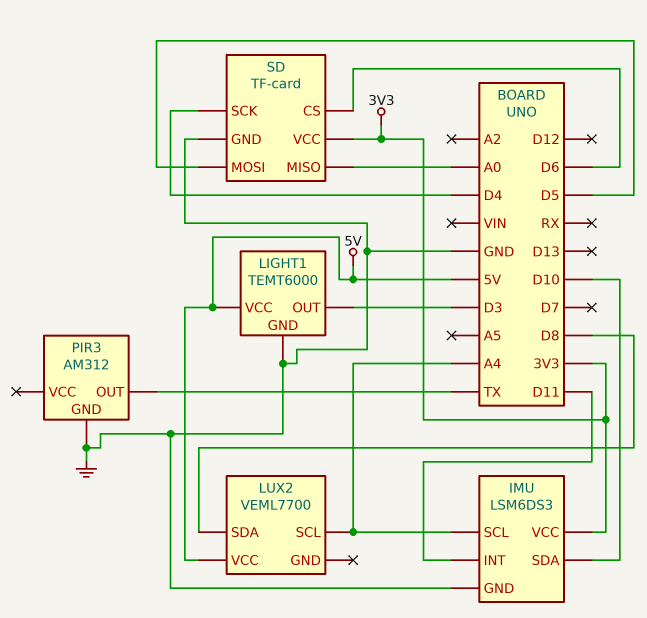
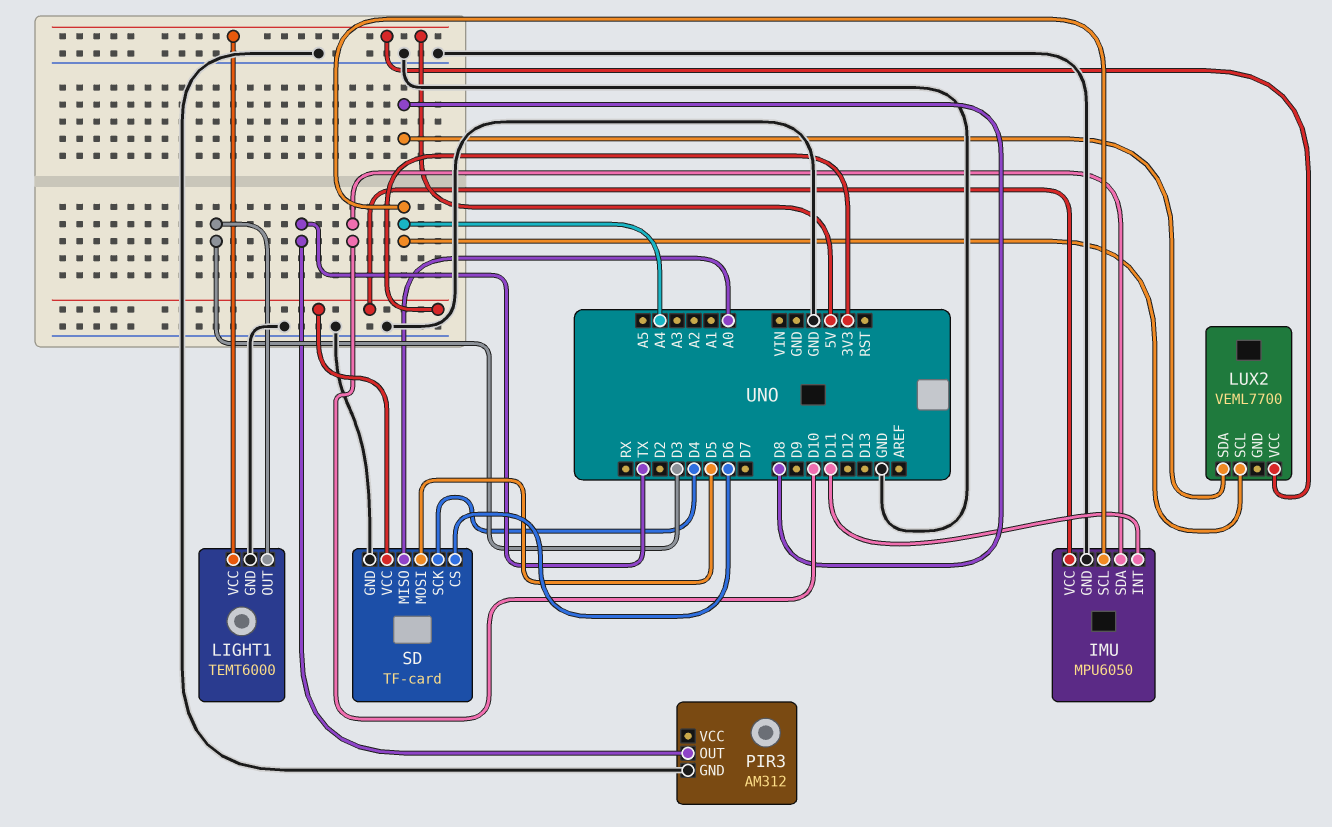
IMU: LSM6DS3 -> MPU6050

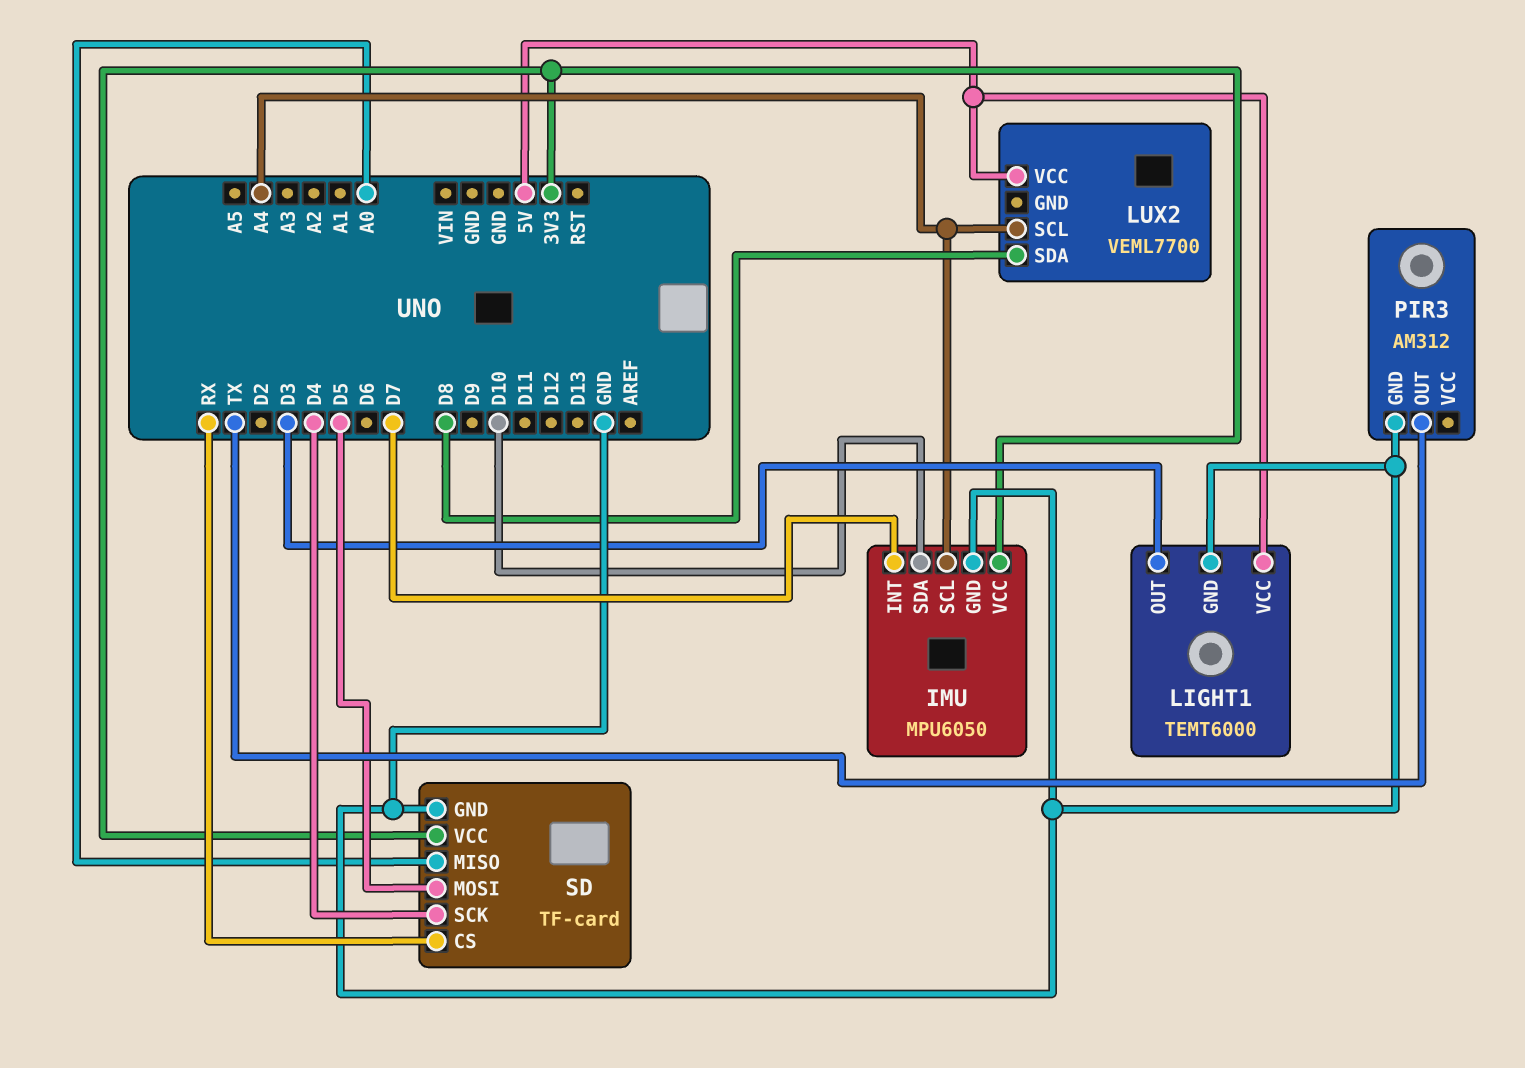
IMU pin INT: D11 -> D7
SD pin CS: D6 -> RX

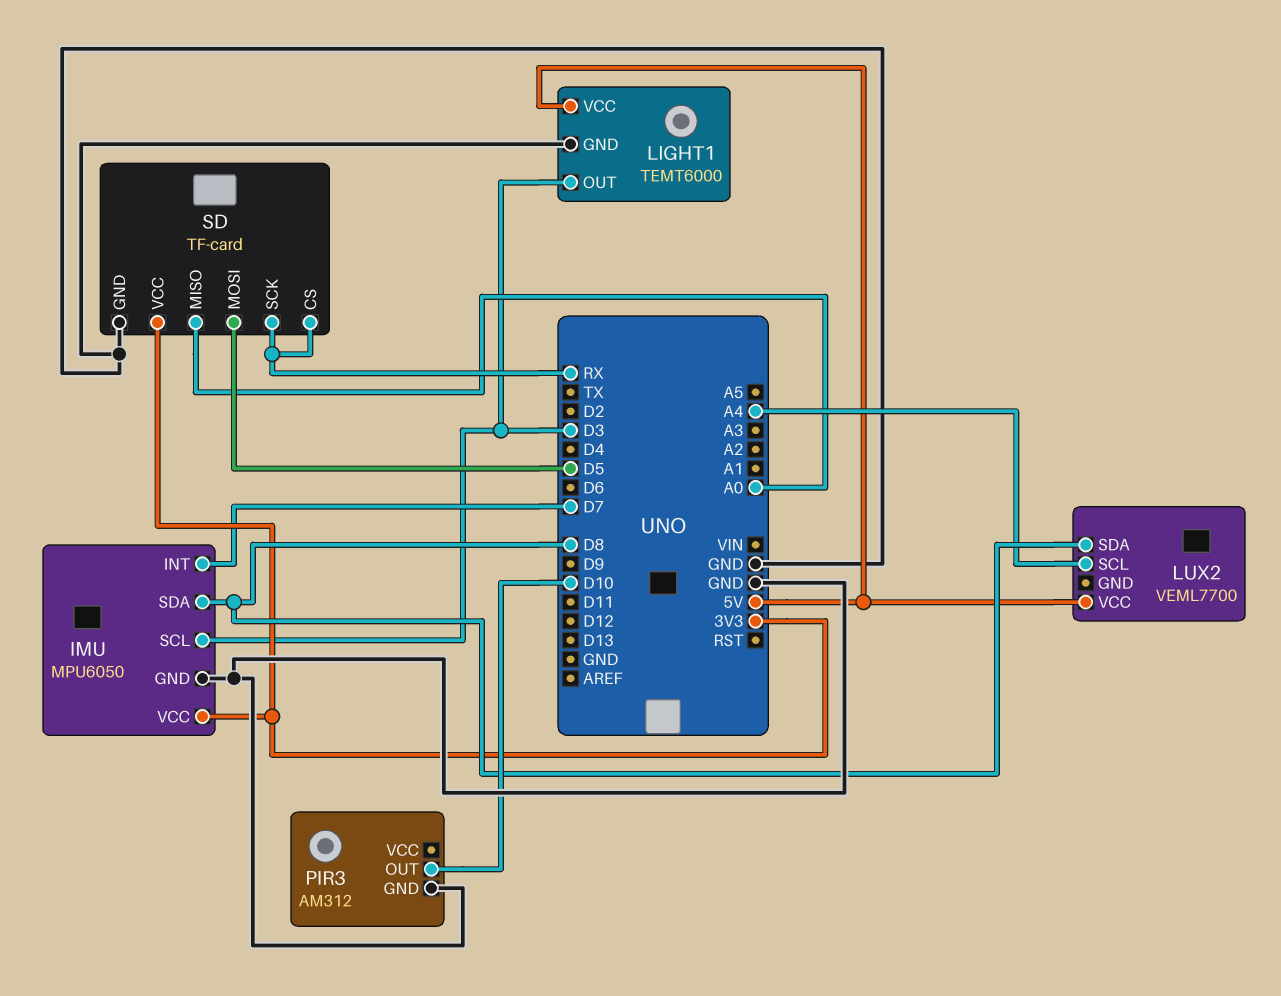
IMU pin SCL: A4 -> D3
IMU pin SDA: D10 -> D8
PIR3 pin OUT: TX -> D10
SD pin SCK: D4 -> RX

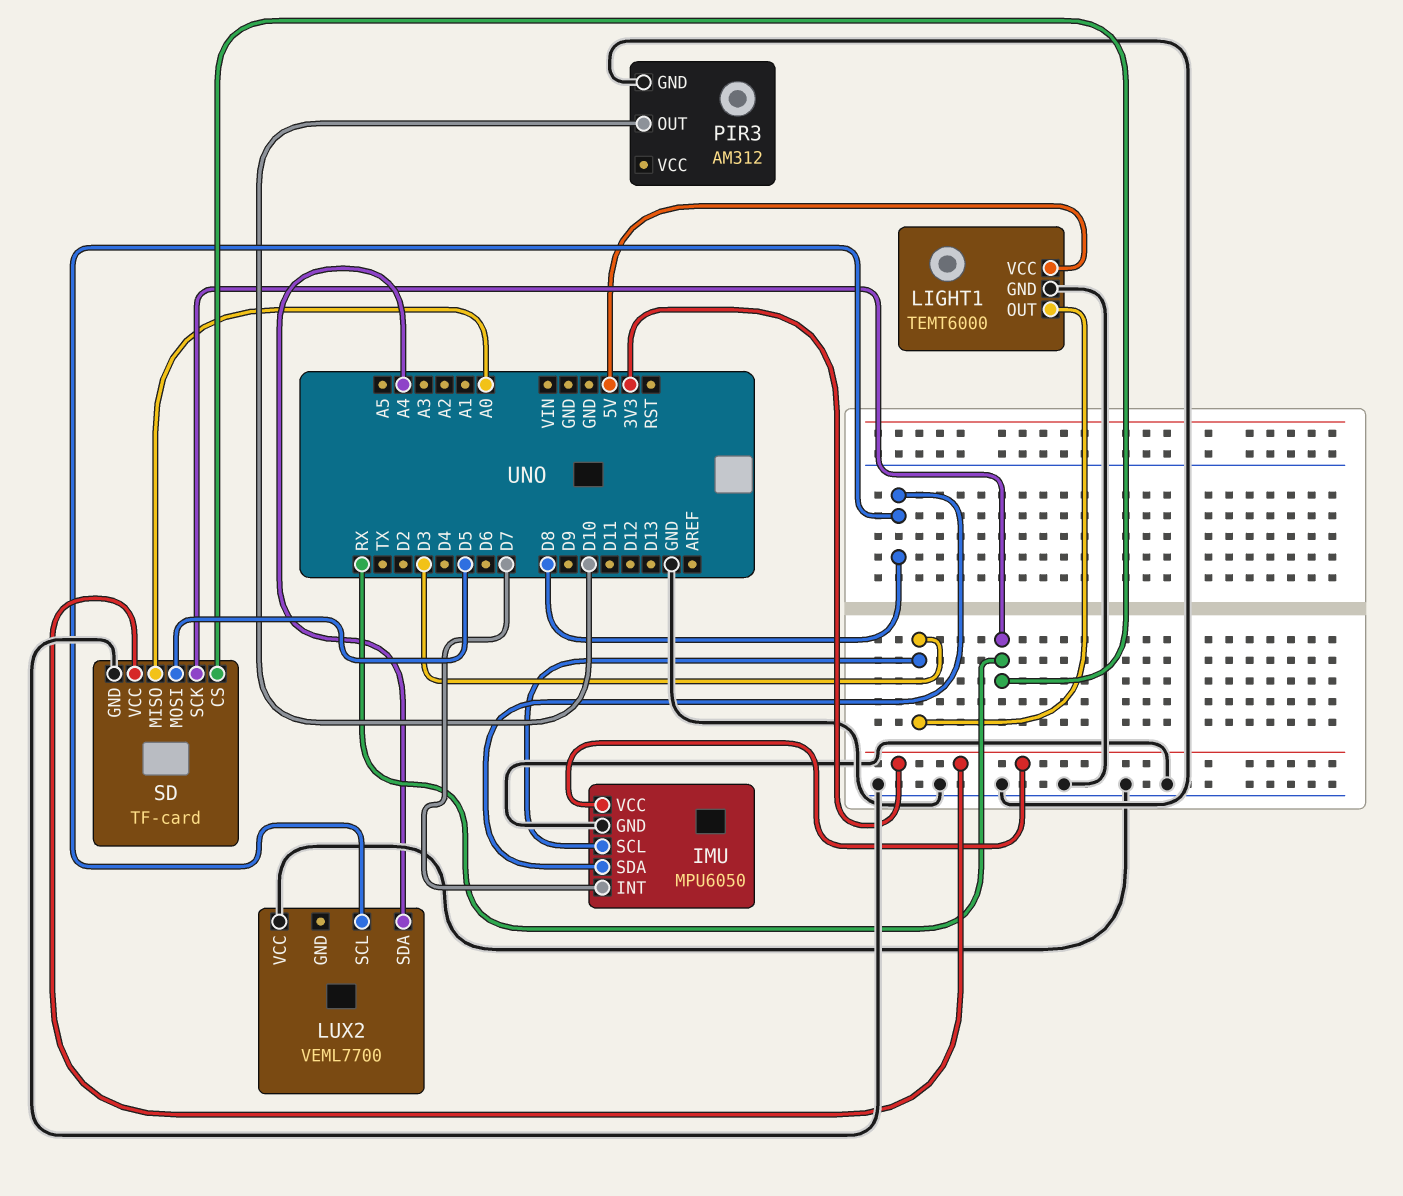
LUX2 pin SCL: A4 -> D8
LUX2 pin SDA: D8 -> A4
LUX2 pin VCC: 5V -> GND

